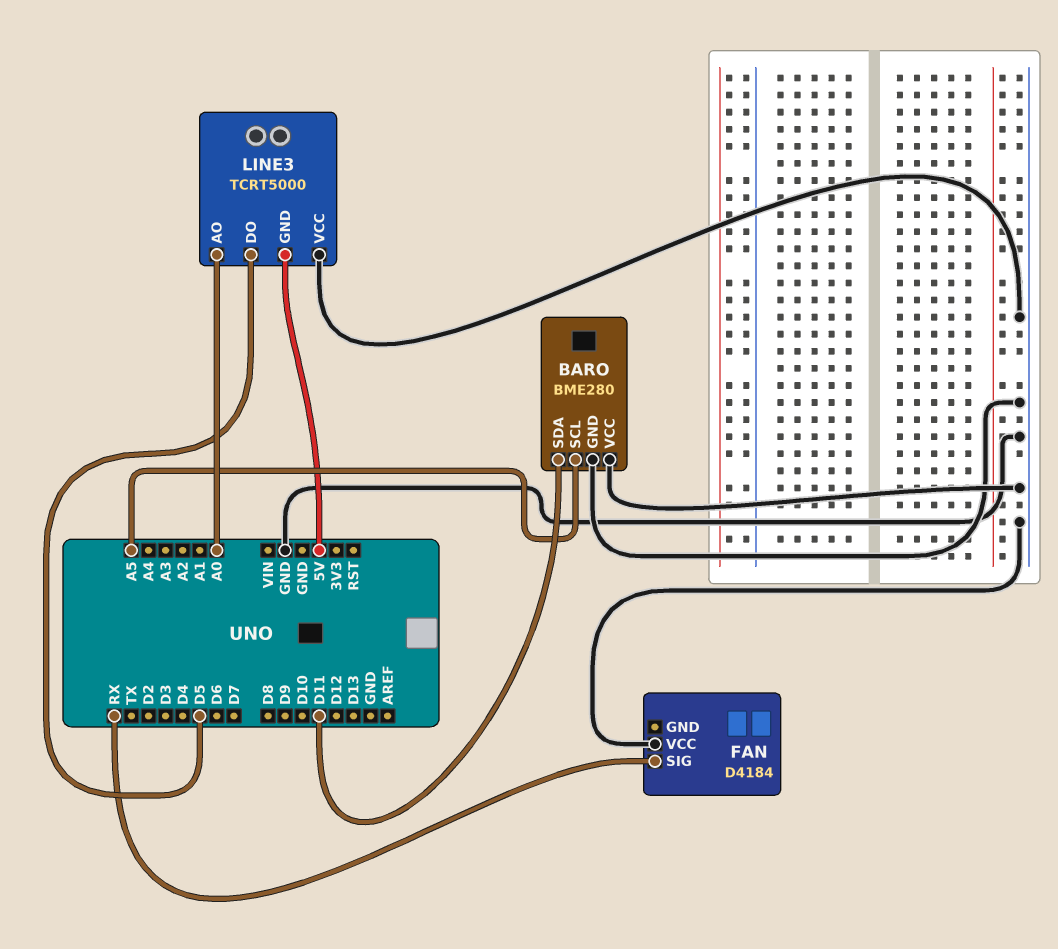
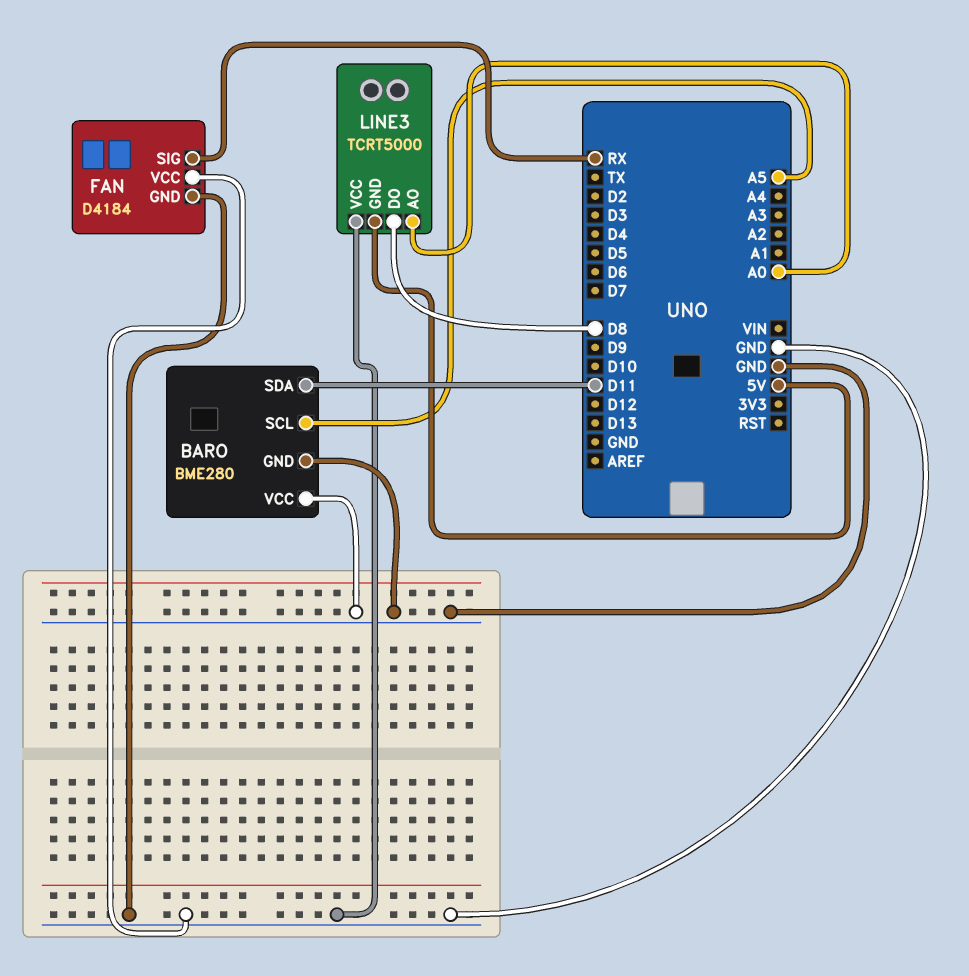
FAN pin GND: none -> GND
LINE3 pin DO: D5 -> D8

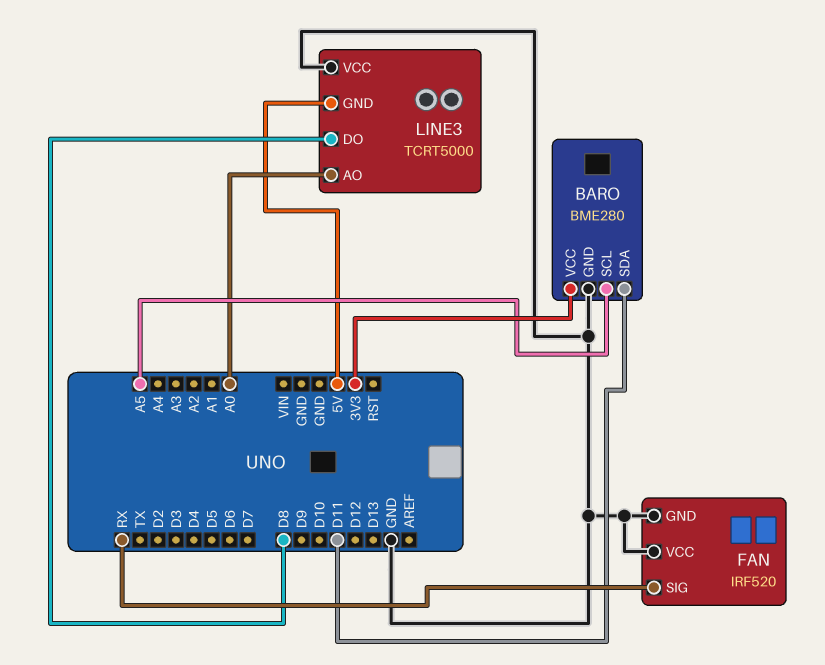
BARO pin VCC: GND -> 3V3
FAN: D4184 -> IRF520

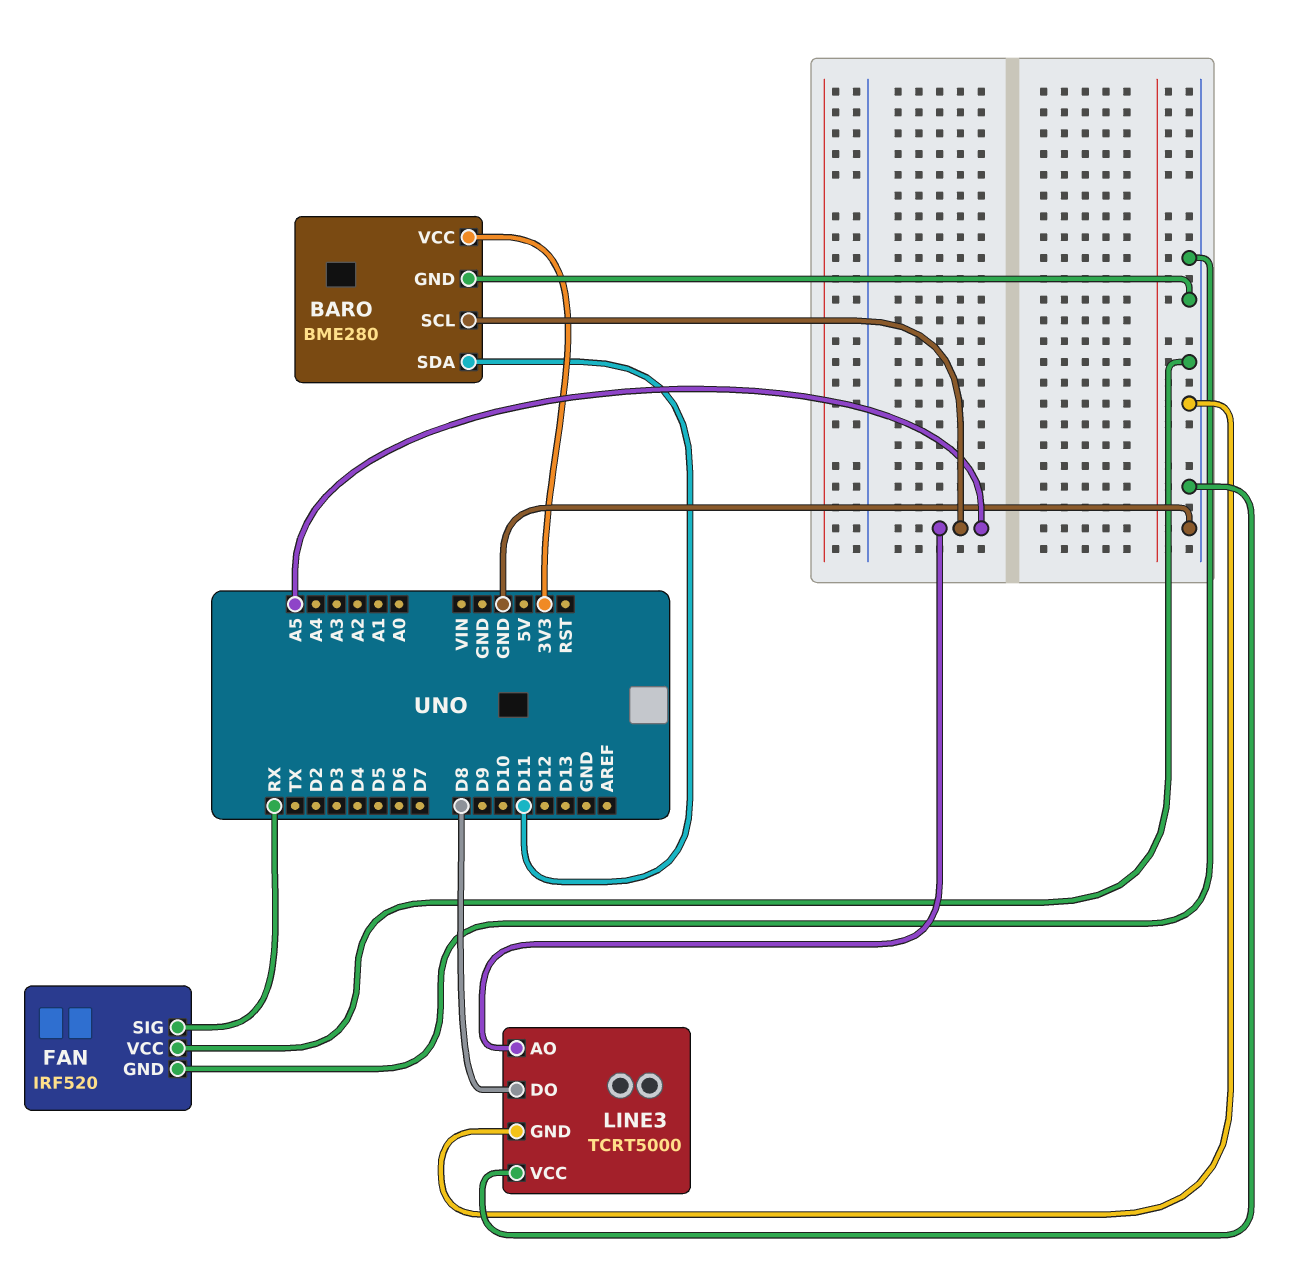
LINE3 pin AO: A0 -> A5
LINE3 pin GND: 5V -> GND

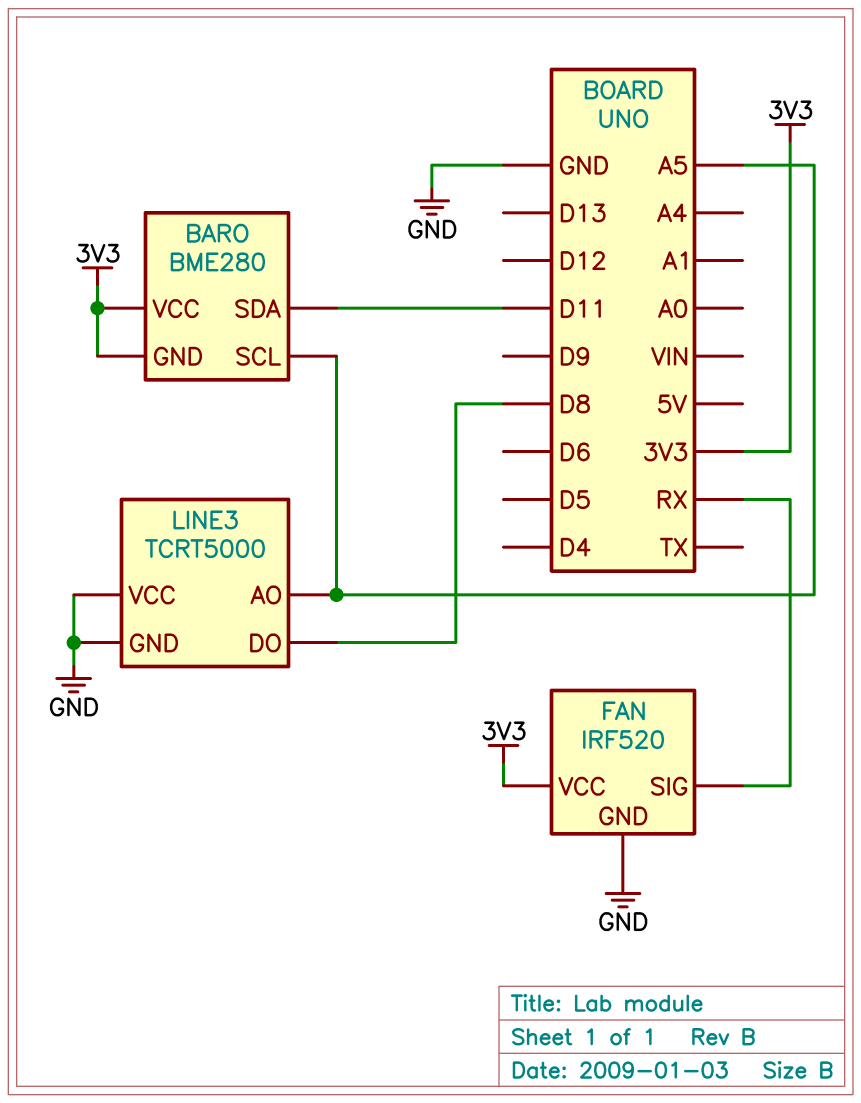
BARO pin GND: GND -> 3V3
FAN pin VCC: GND -> 3V3

